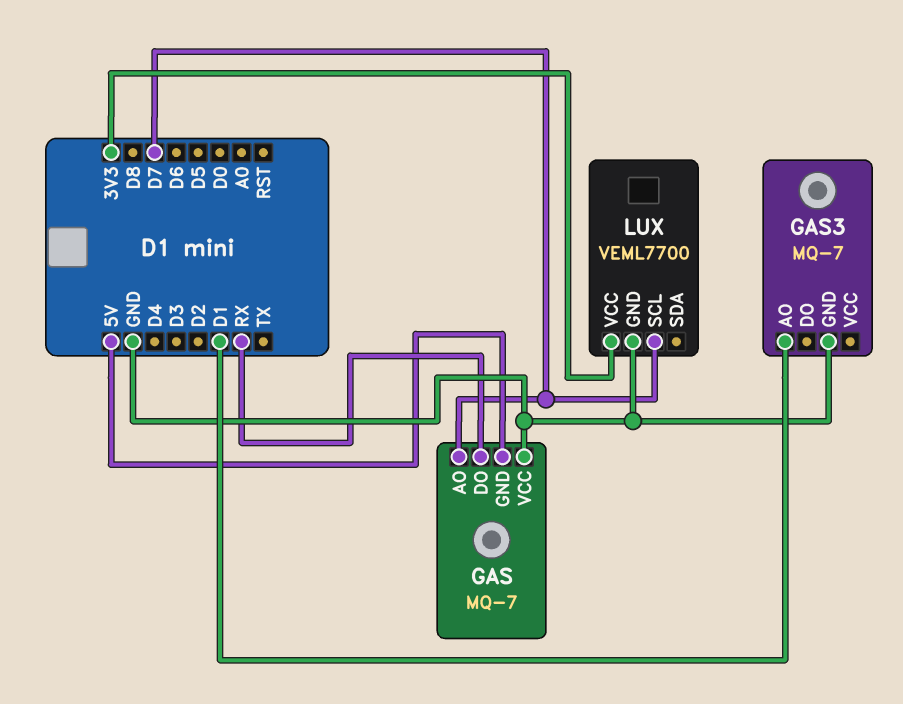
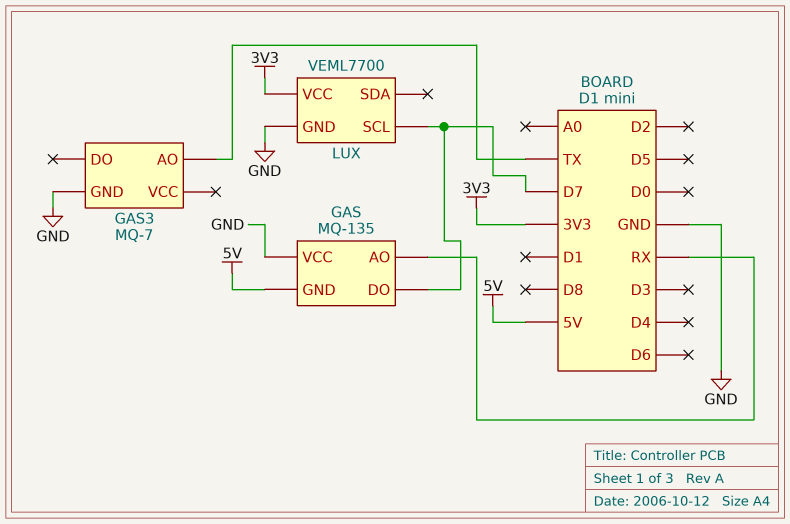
GAS: MQ-7 -> MQ-135
GAS pin AO: D7 -> RX
GAS pin DO: RX -> D7
GAS3 pin AO: D1 -> TX

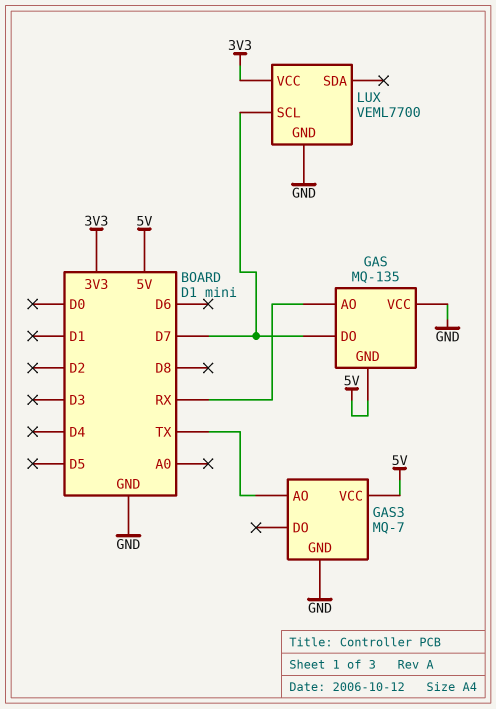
GAS3 pin VCC: none -> 5V

